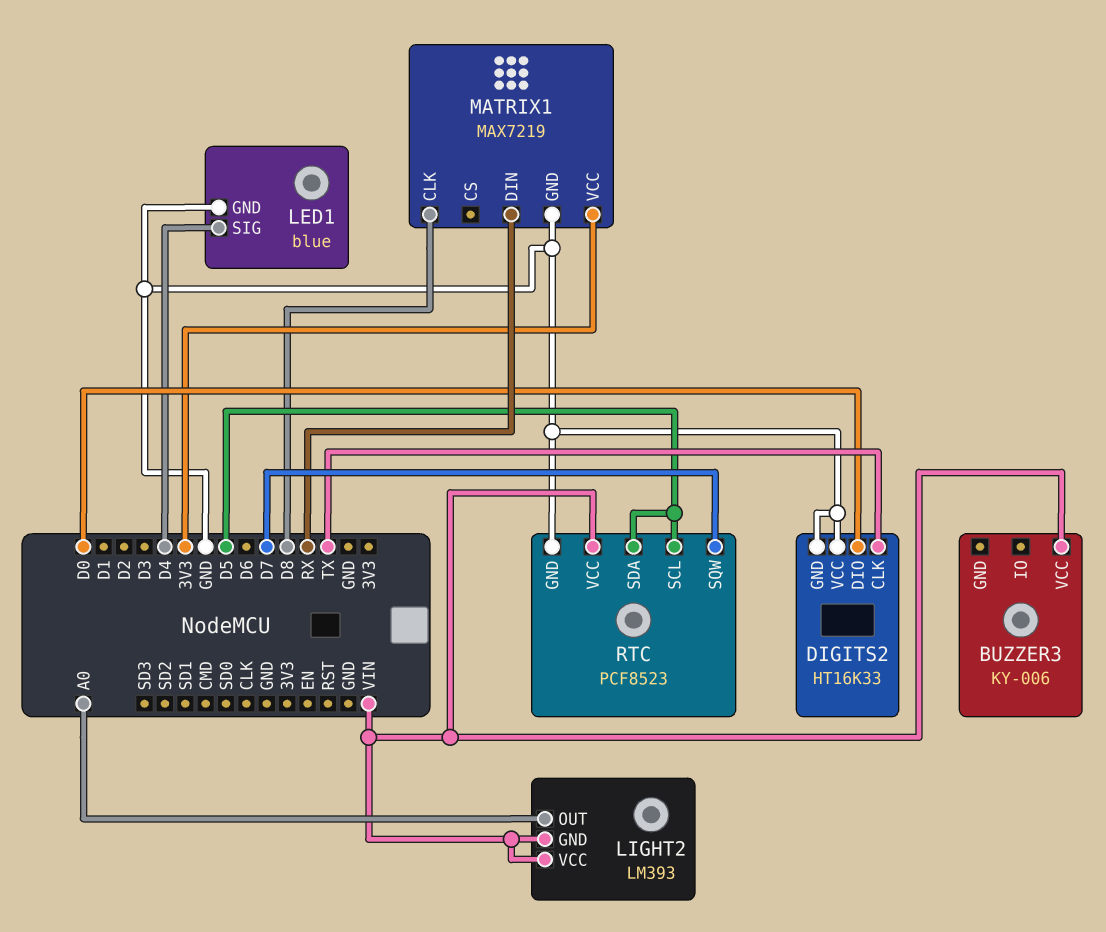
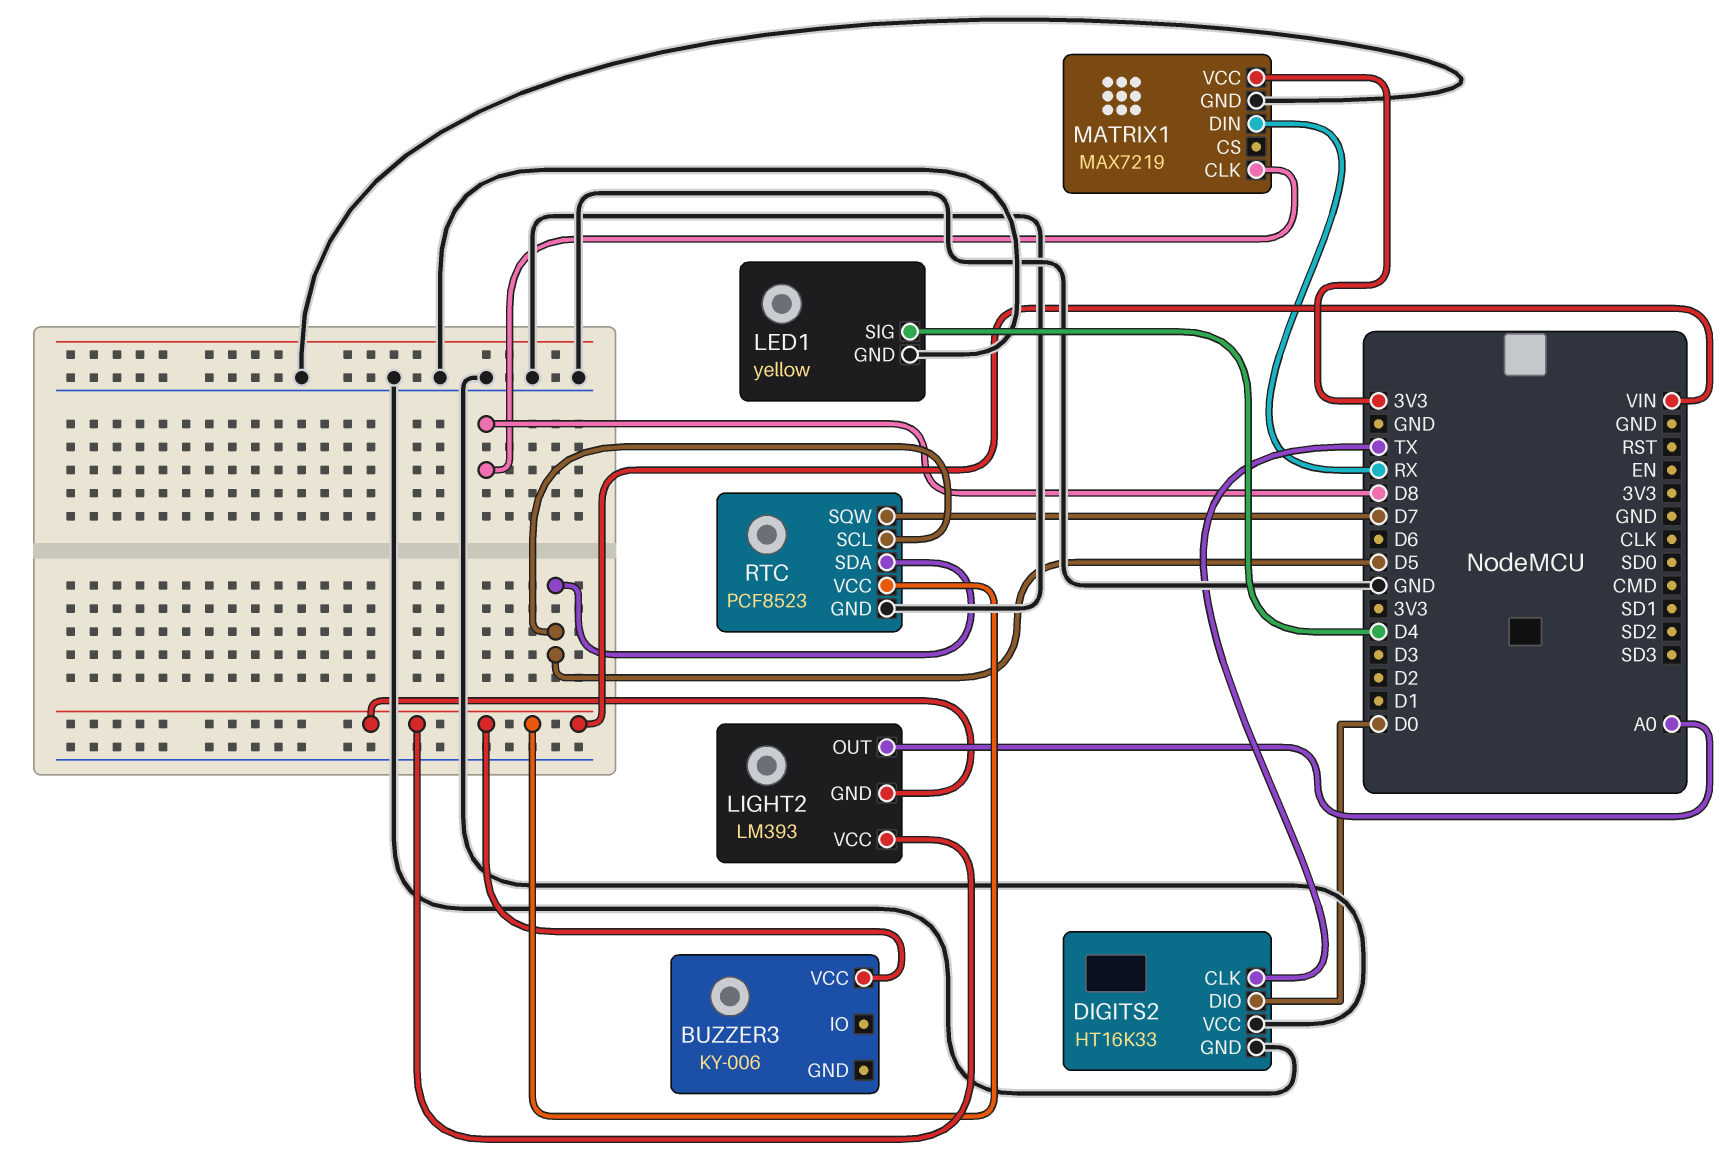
LED1: blue -> yellow

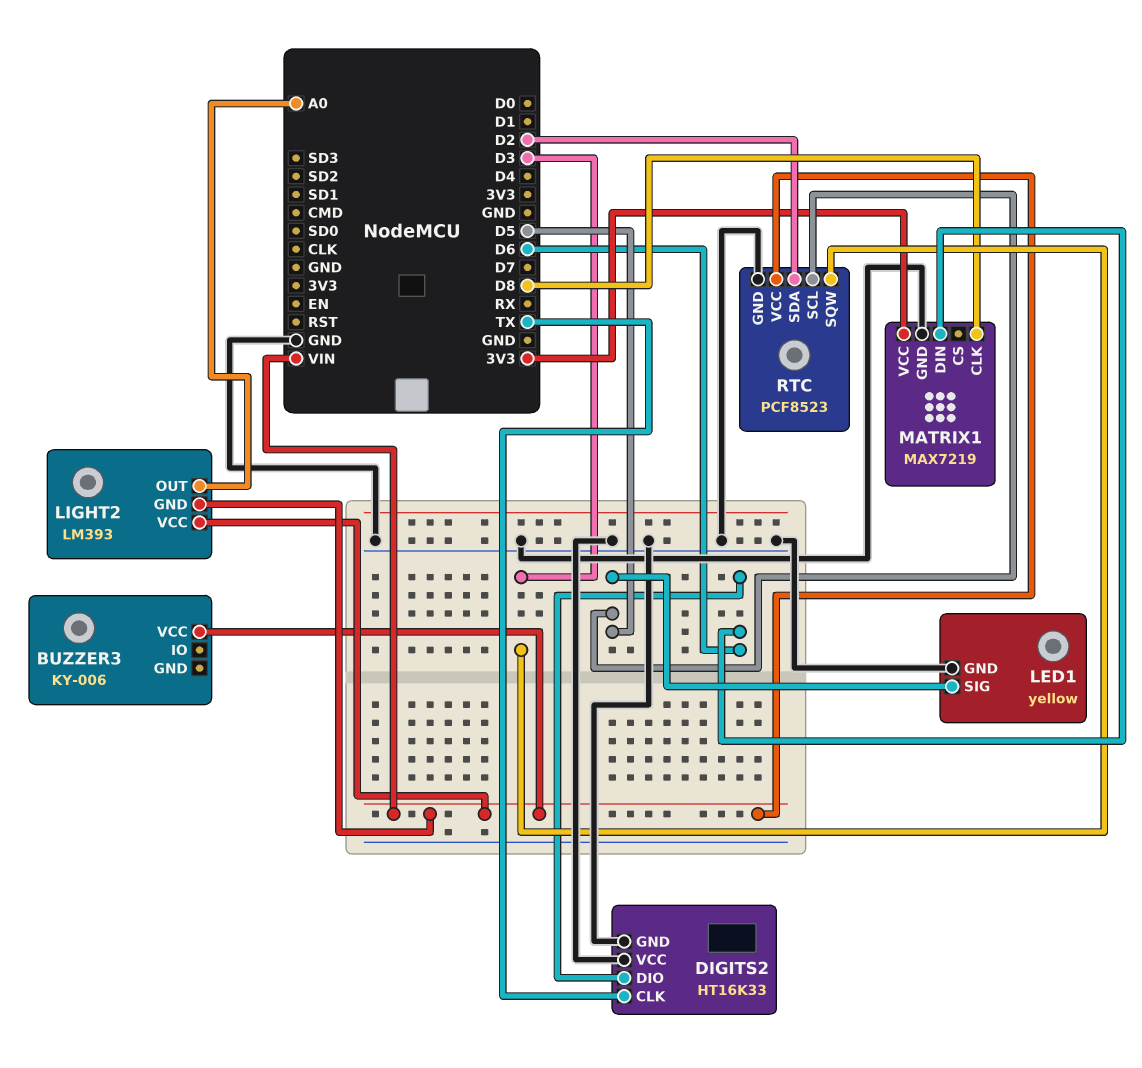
DIGITS2 pin DIO: D0 -> D6
LED1 pin SIG: D4 -> D5
MATRIX1 pin DIN: RX -> D6
RTC pin SDA: D5 -> D2
RTC pin SQW: D7 -> D3

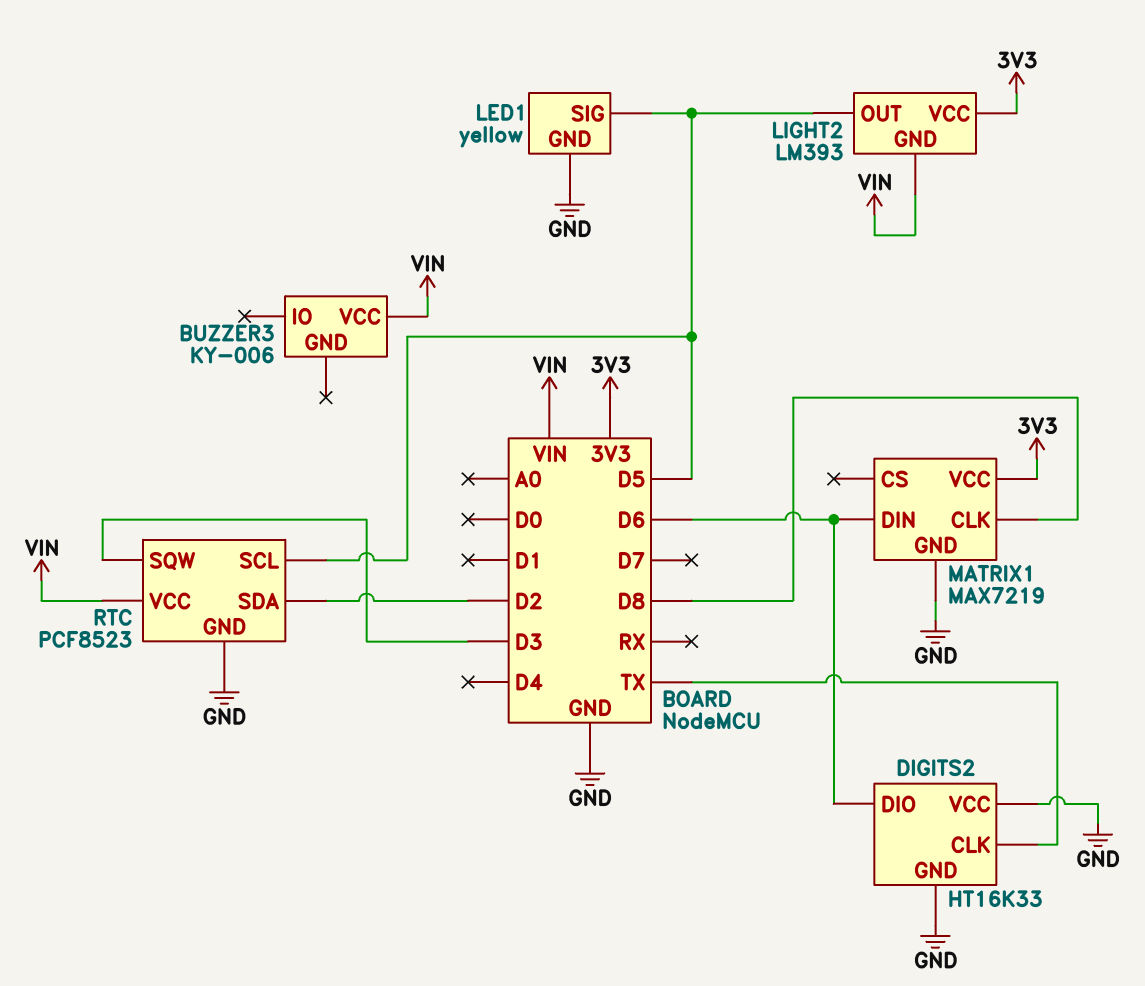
LIGHT2 pin OUT: A0 -> D5
LIGHT2 pin VCC: VIN -> 3V3

